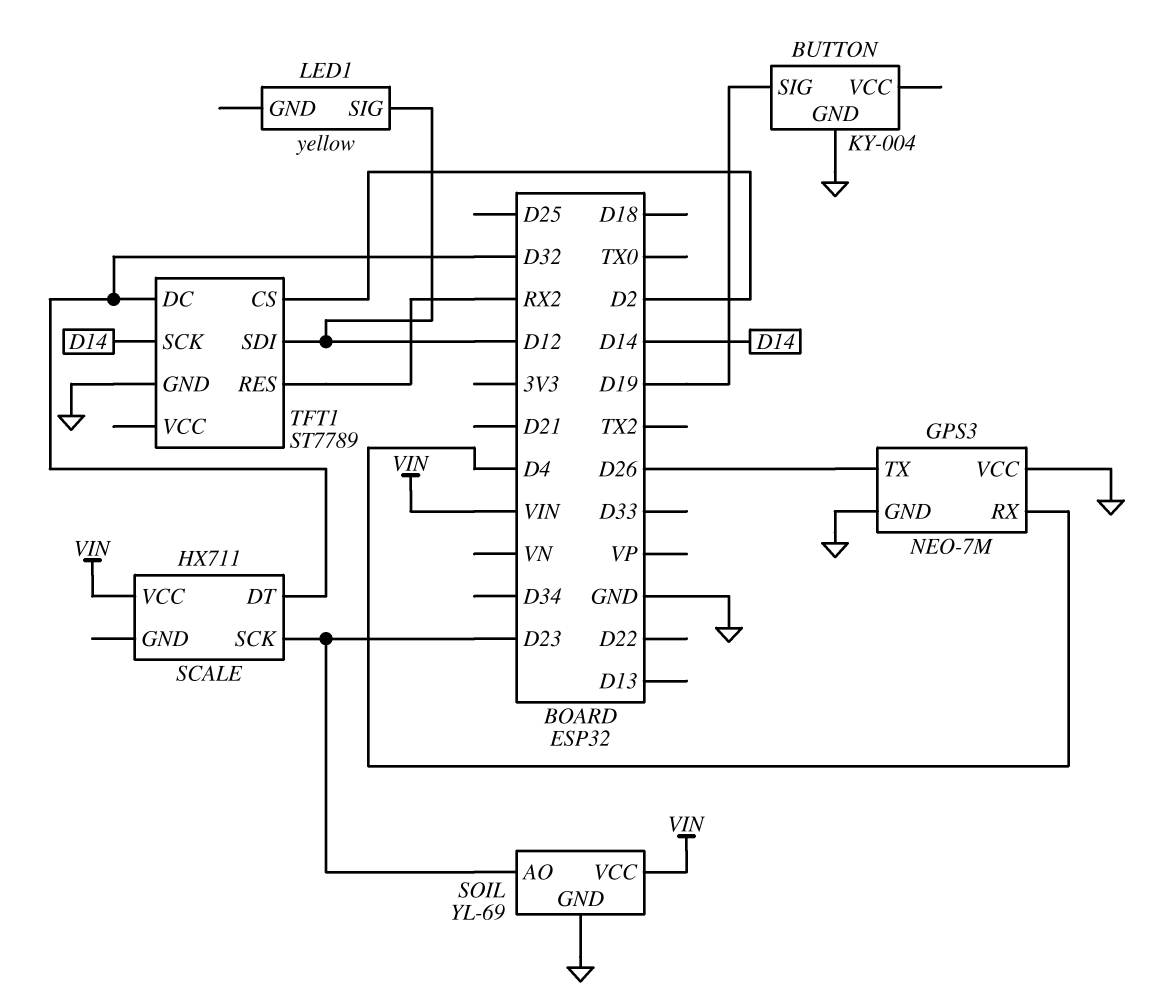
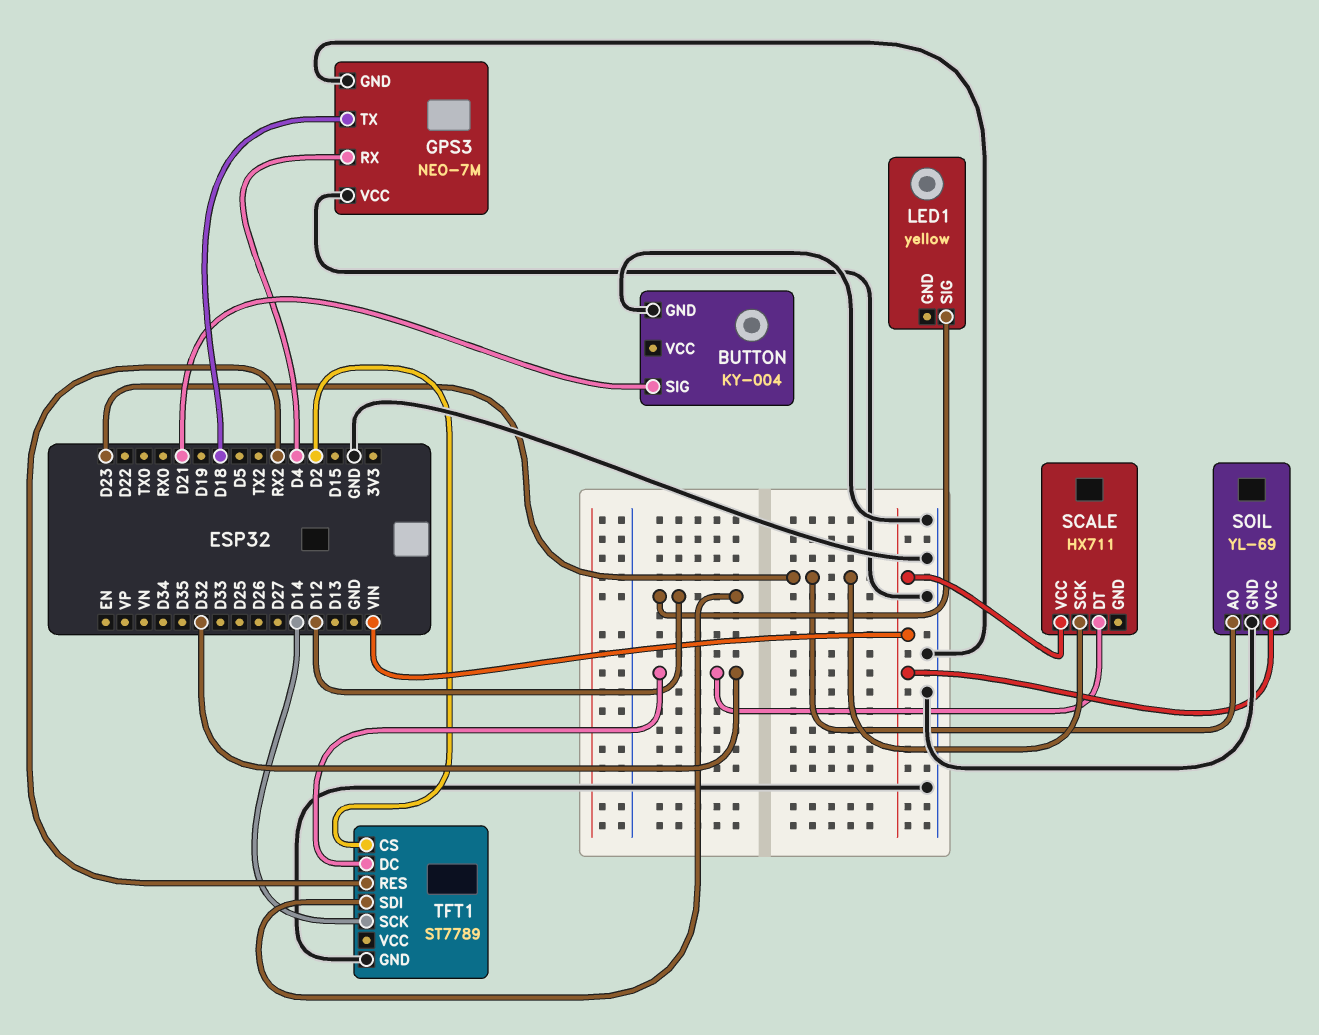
BUTTON pin SIG: D19 -> D21
GPS3 pin TX: D26 -> D18

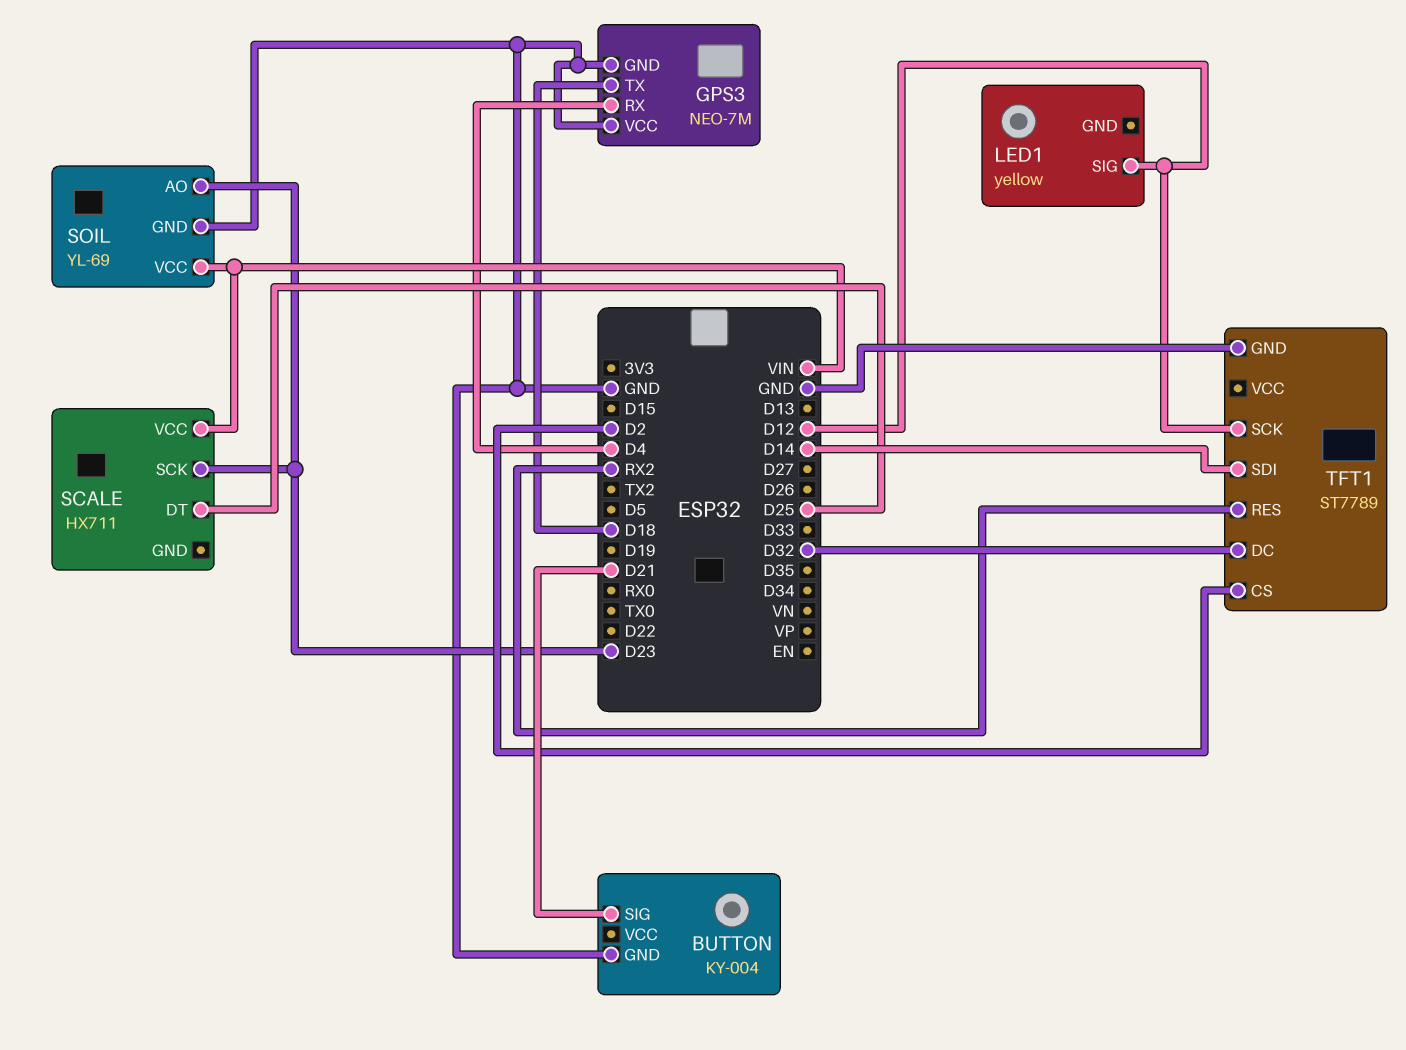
SCALE pin DT: D32 -> D25
TFT1 pin SCK: D14 -> D12
TFT1 pin SDI: D12 -> D14

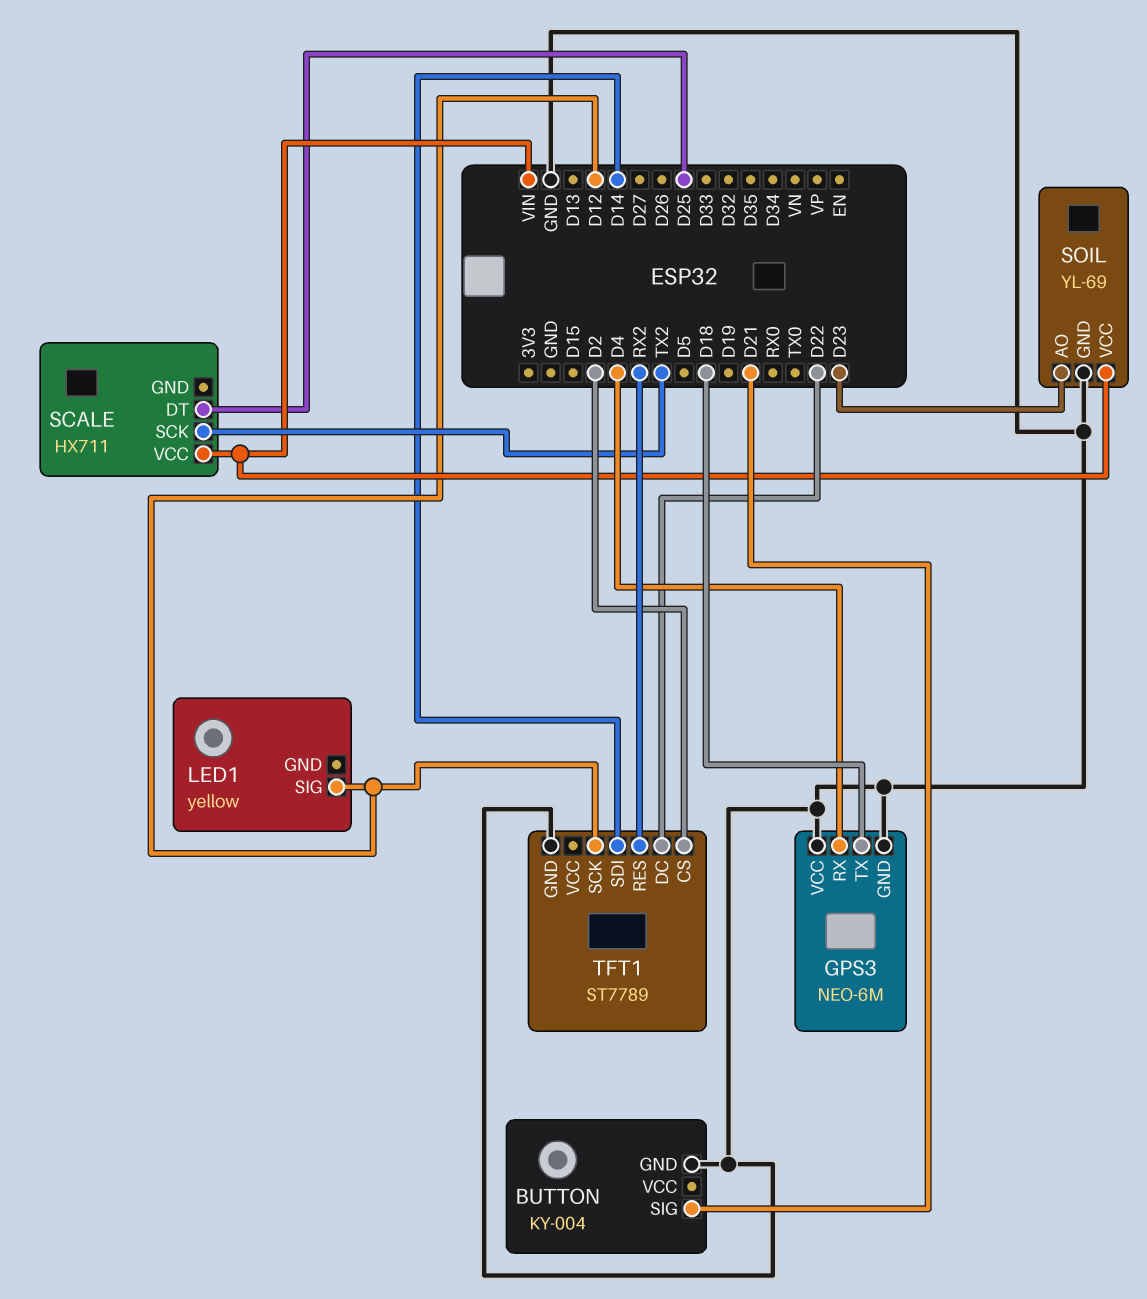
GPS3: NEO-7M -> NEO-6M
SCALE pin SCK: D23 -> TX2
TFT1 pin DC: D32 -> D22

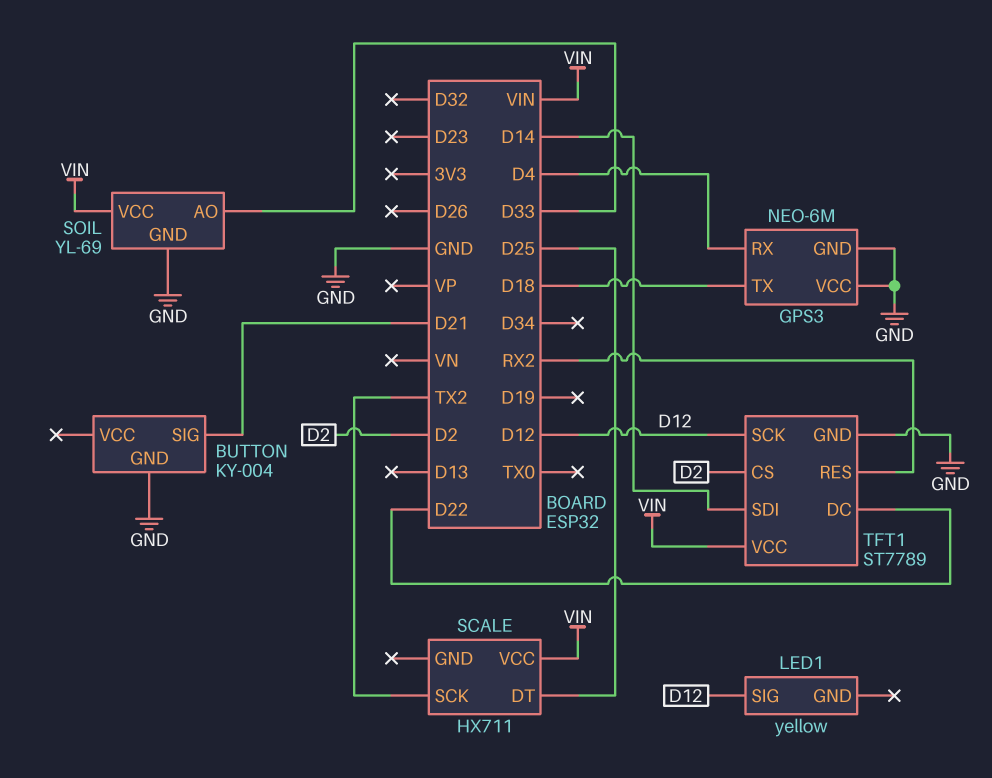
SOIL pin AO: D23 -> D33
TFT1 pin VCC: none -> VIN

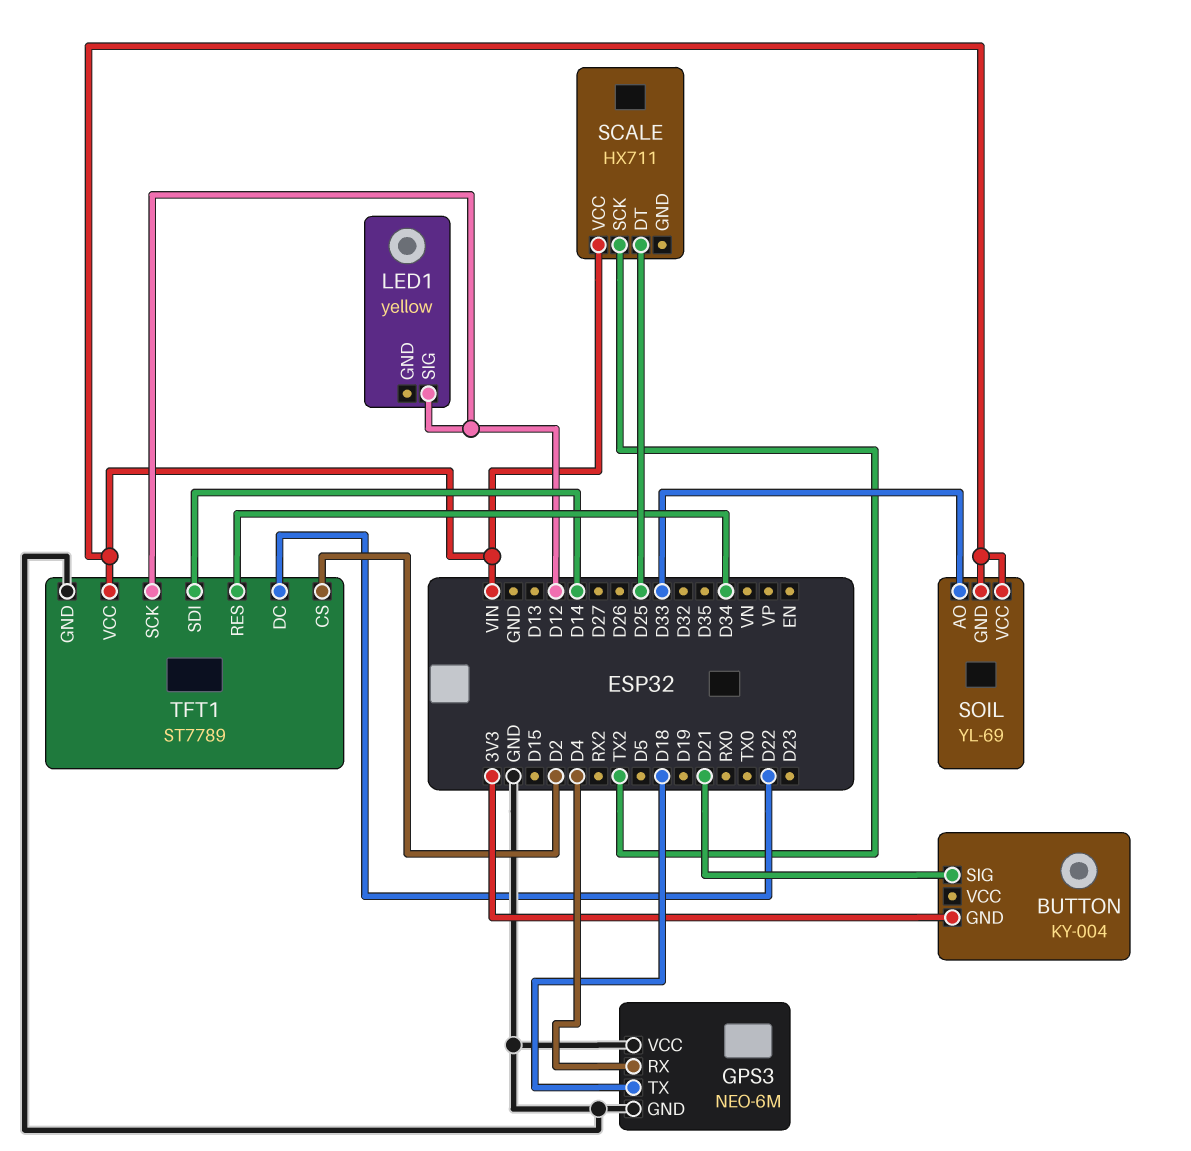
BUTTON pin GND: GND -> 3V3
SOIL pin GND: GND -> VIN
TFT1 pin RES: RX2 -> D34

